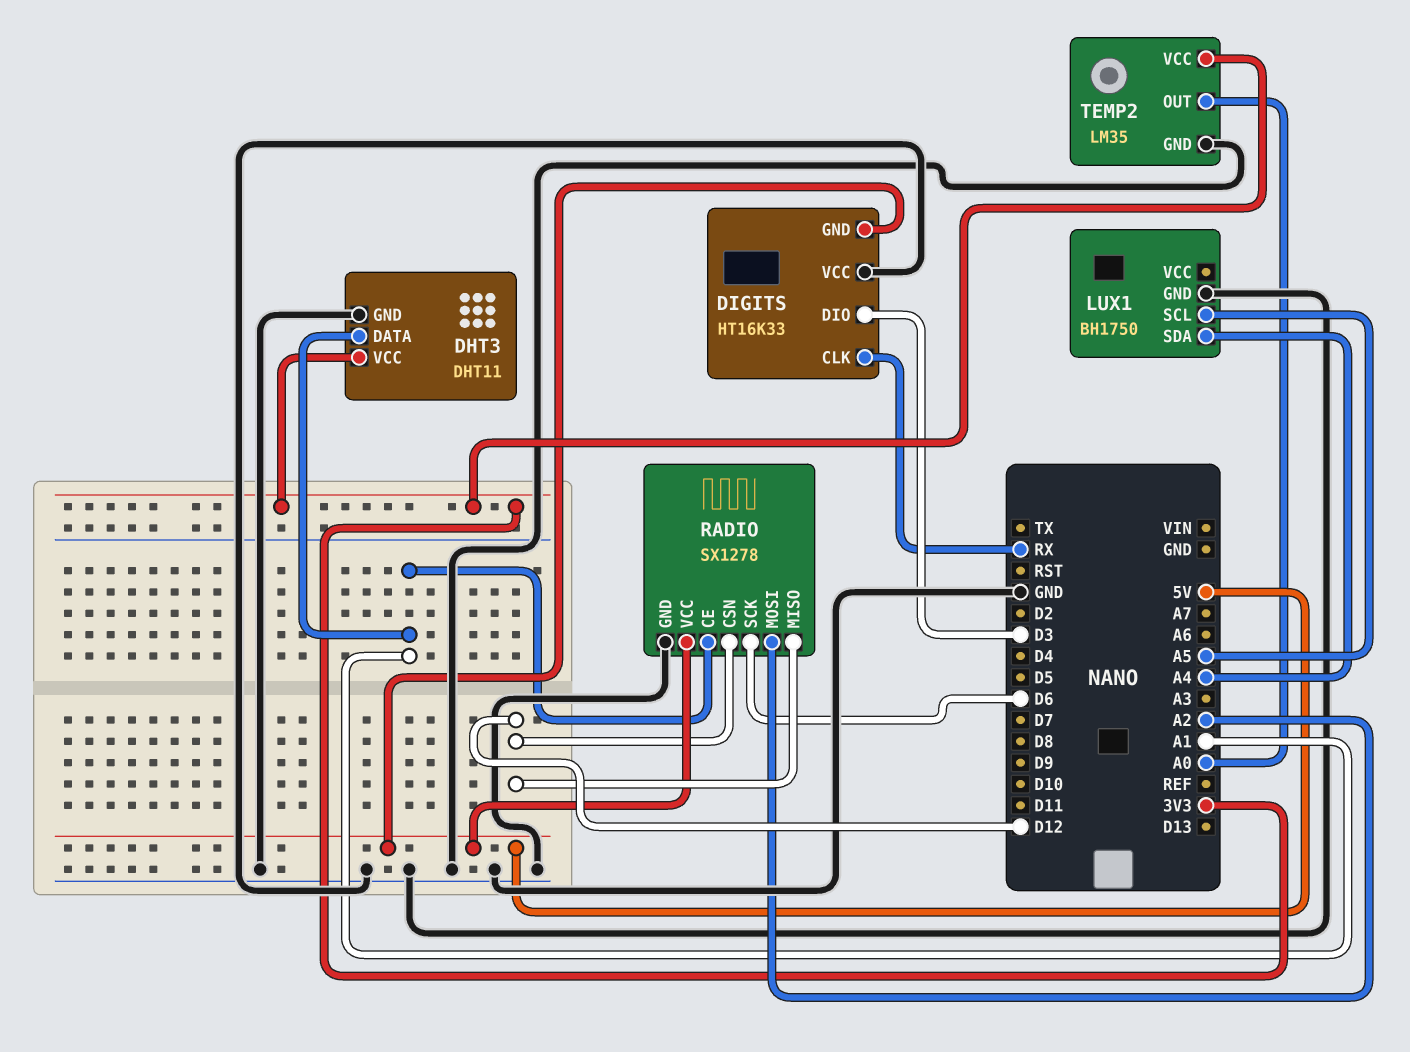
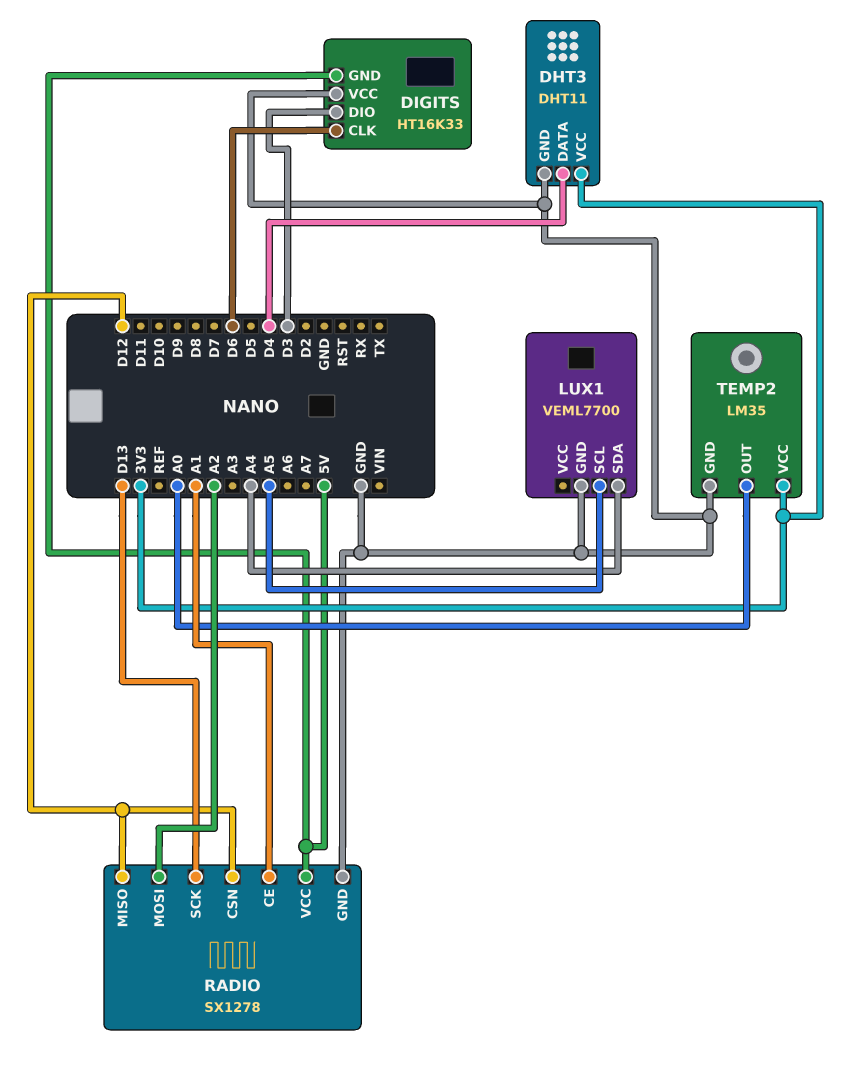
DHT3 pin DATA: A1 -> D4
DIGITS pin CLK: RX -> D6
LUX1: BH1750 -> VEML7700
RADIO pin SCK: D6 -> D13

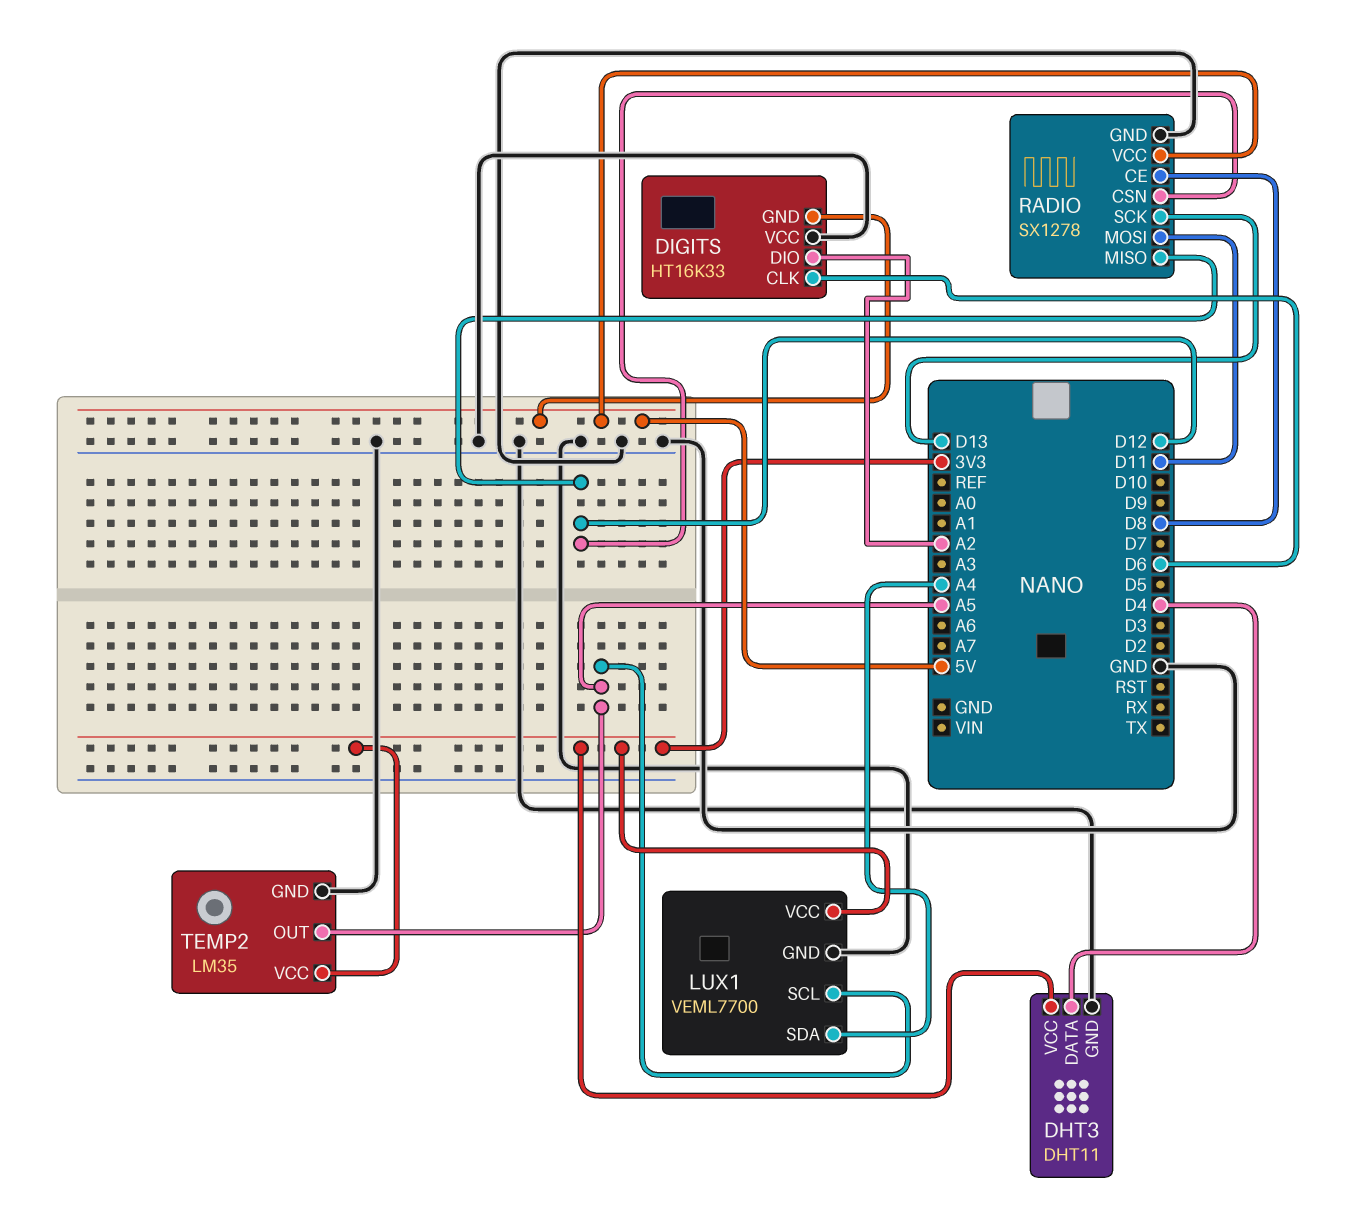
DIGITS pin DIO: D3 -> A2
LUX1 pin VCC: none -> 3V3
RADIO pin CE: A1 -> D8
RADIO pin MOSI: A2 -> D11
TEMP2 pin OUT: A0 -> A5

